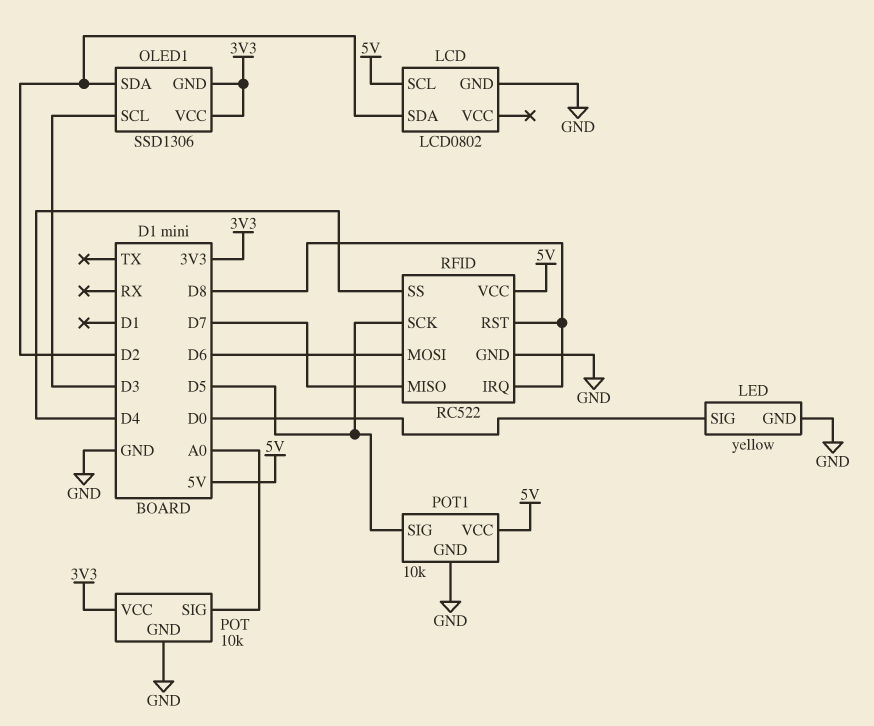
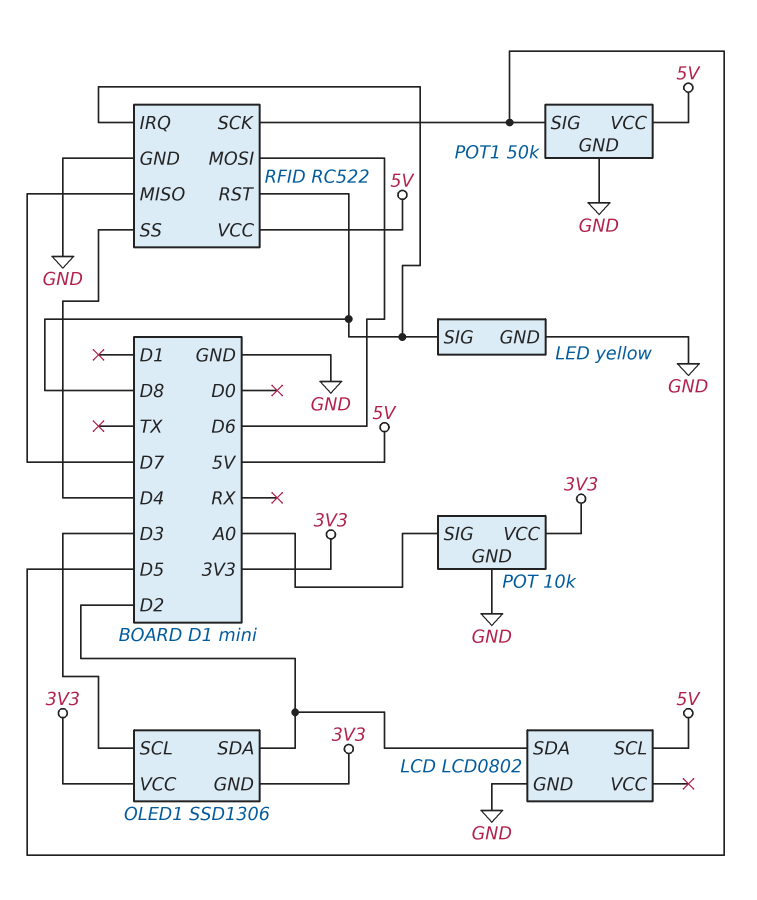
LED pin SIG: D0 -> D8
POT1: 10k -> 50k

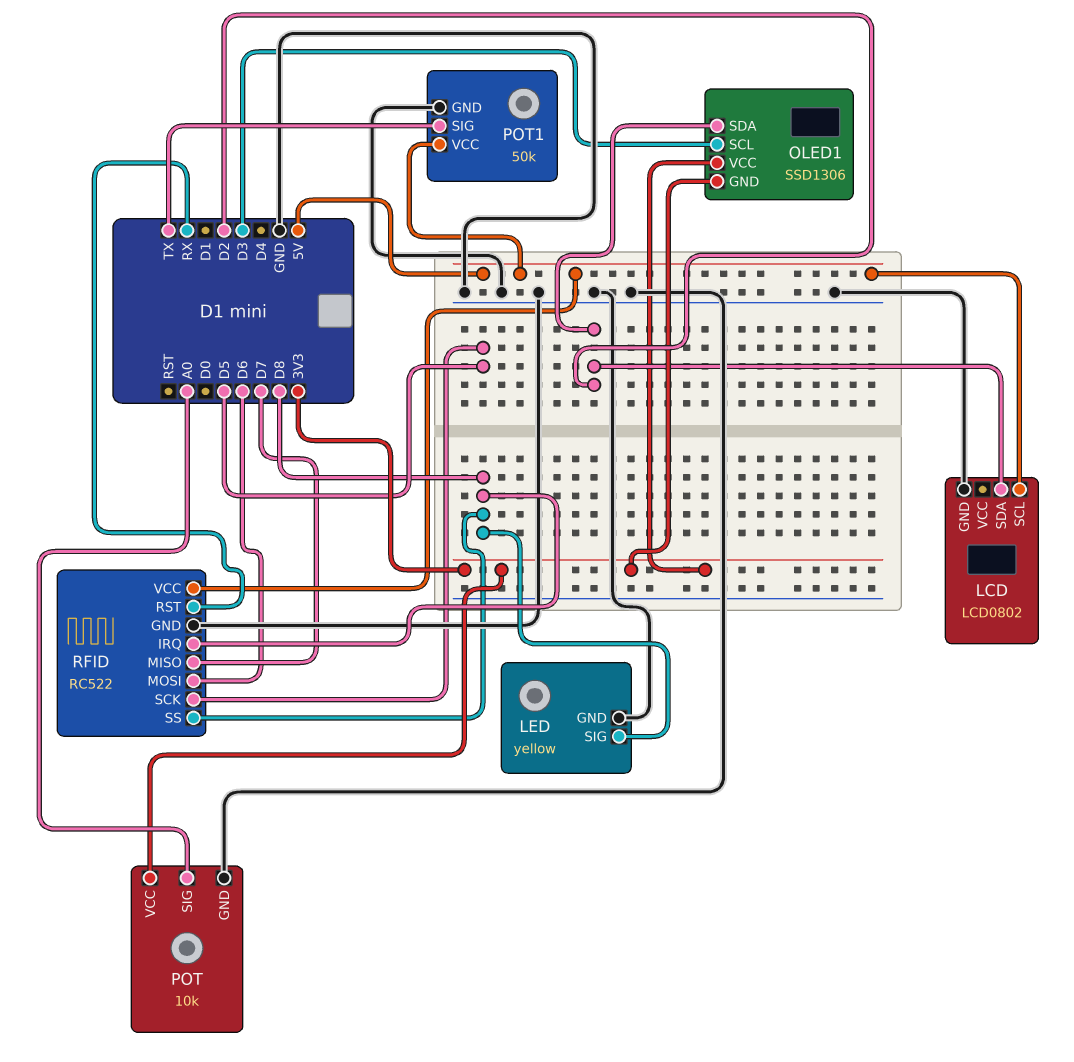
POT1 pin SIG: D5 -> TX
RFID pin RST: D8 -> RX
RFID pin SS: D4 -> D8

